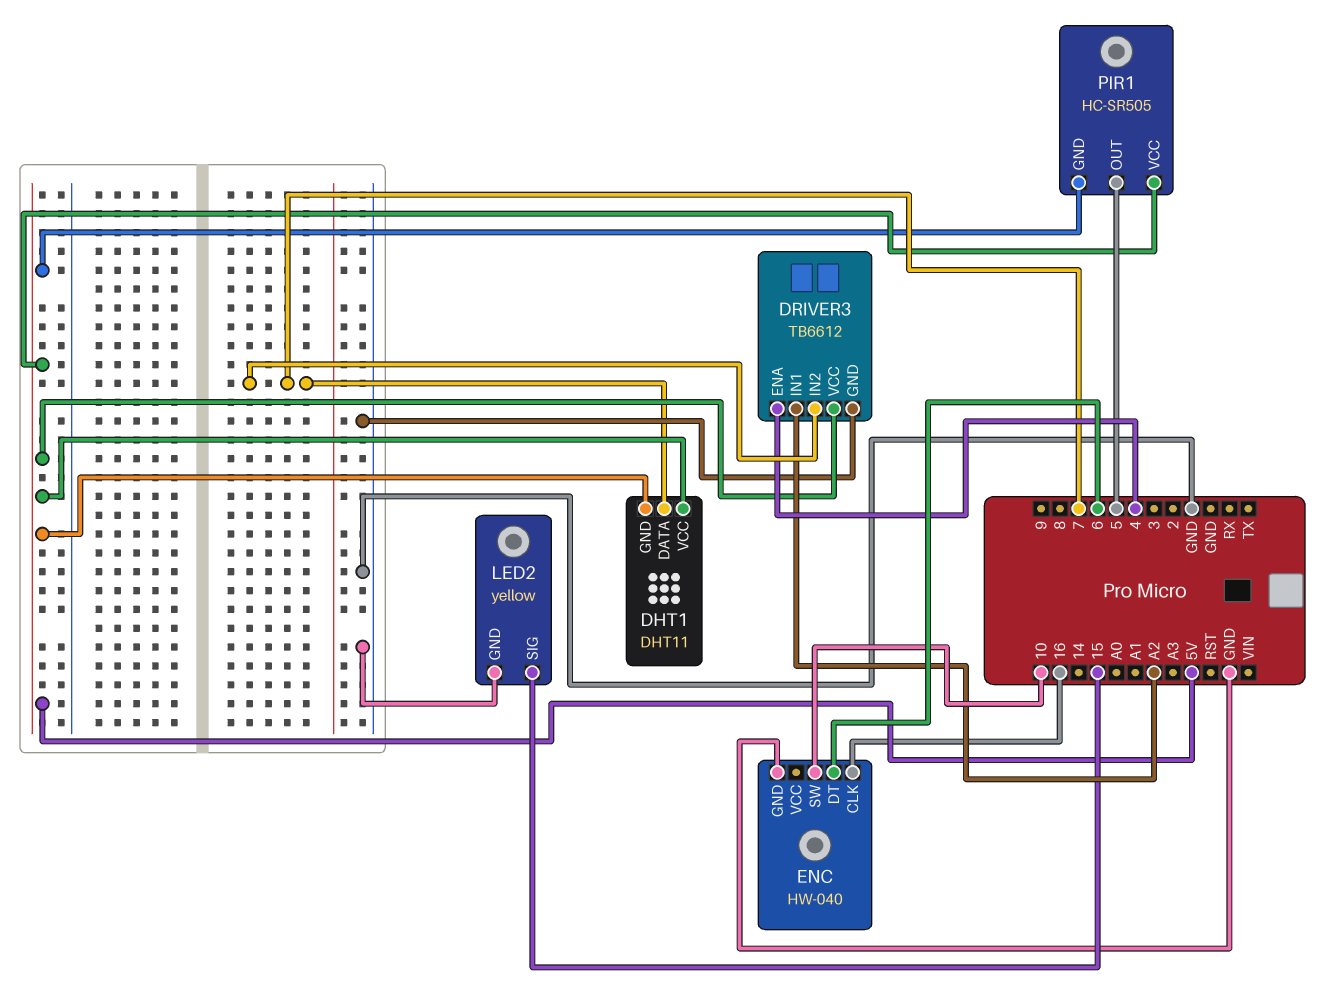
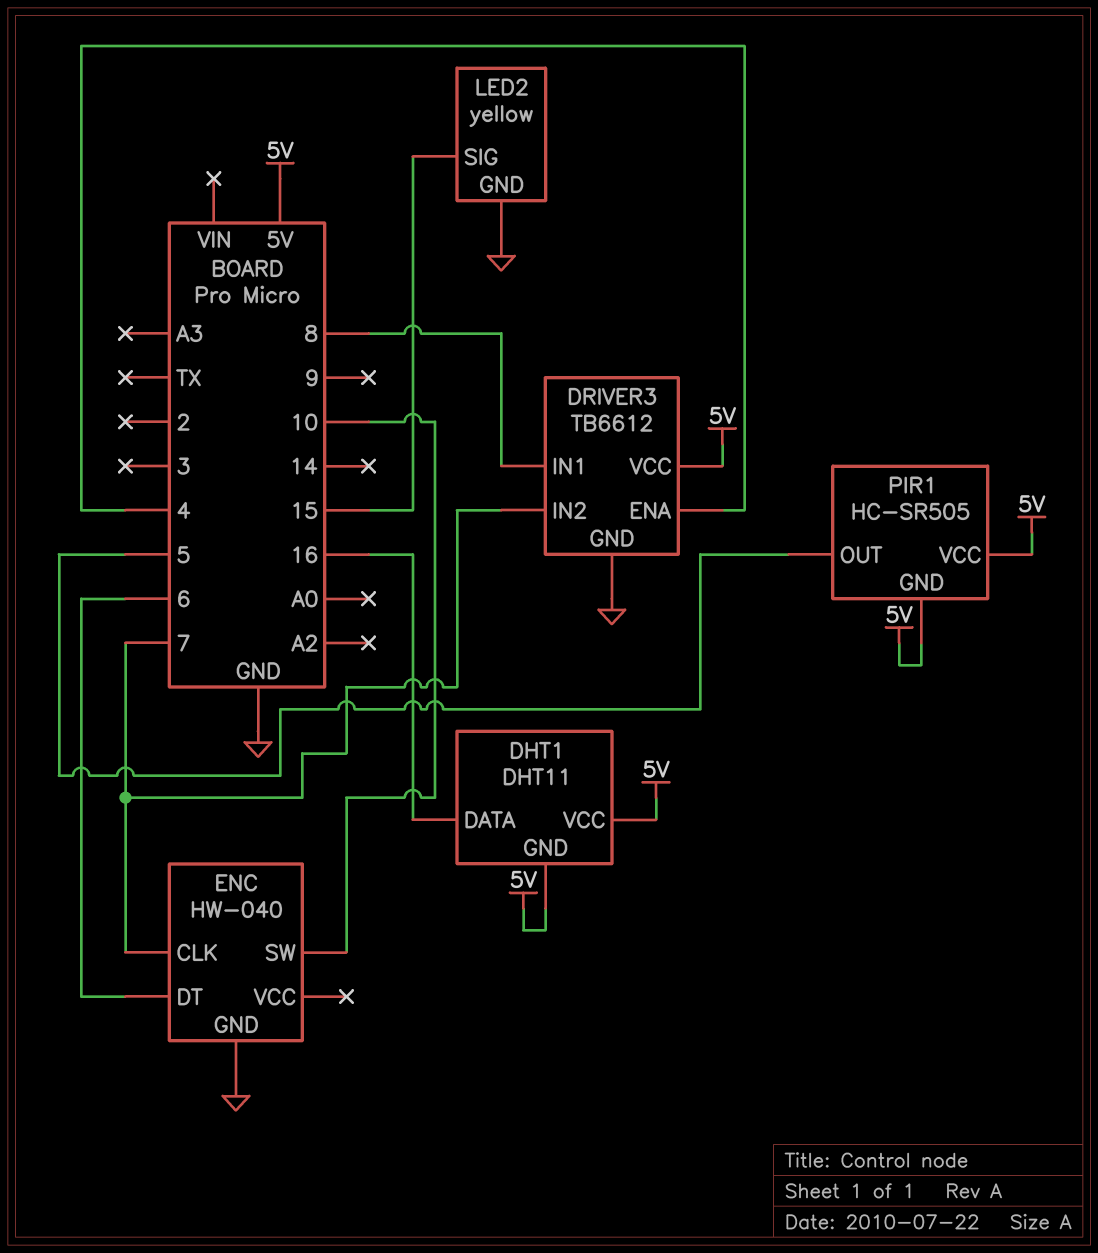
DHT1 pin DATA: 7 -> 16
DRIVER3 pin IN1: A2 -> 8
ENC pin CLK: 16 -> 7

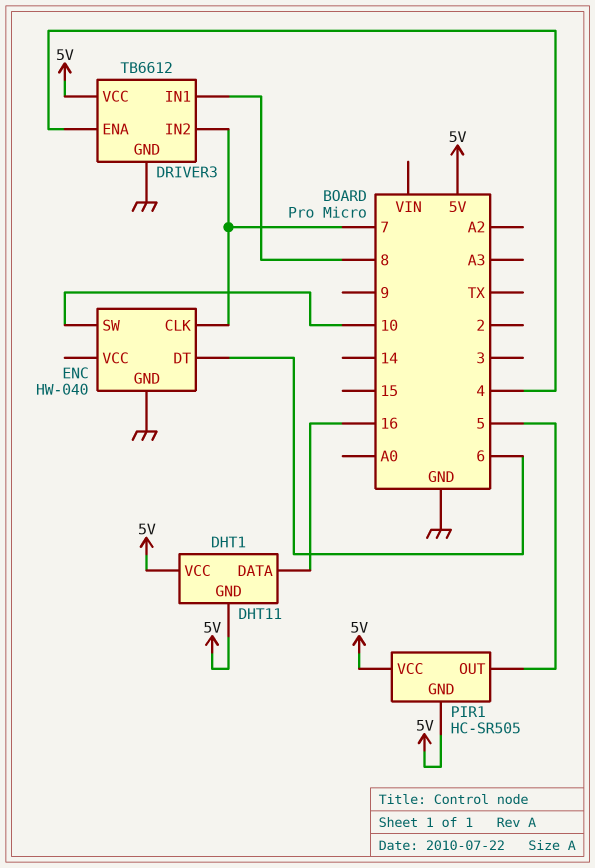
LED2: yellow -> none
LED2 pin GND: GND -> none
LED2 pin SIG: 15 -> none

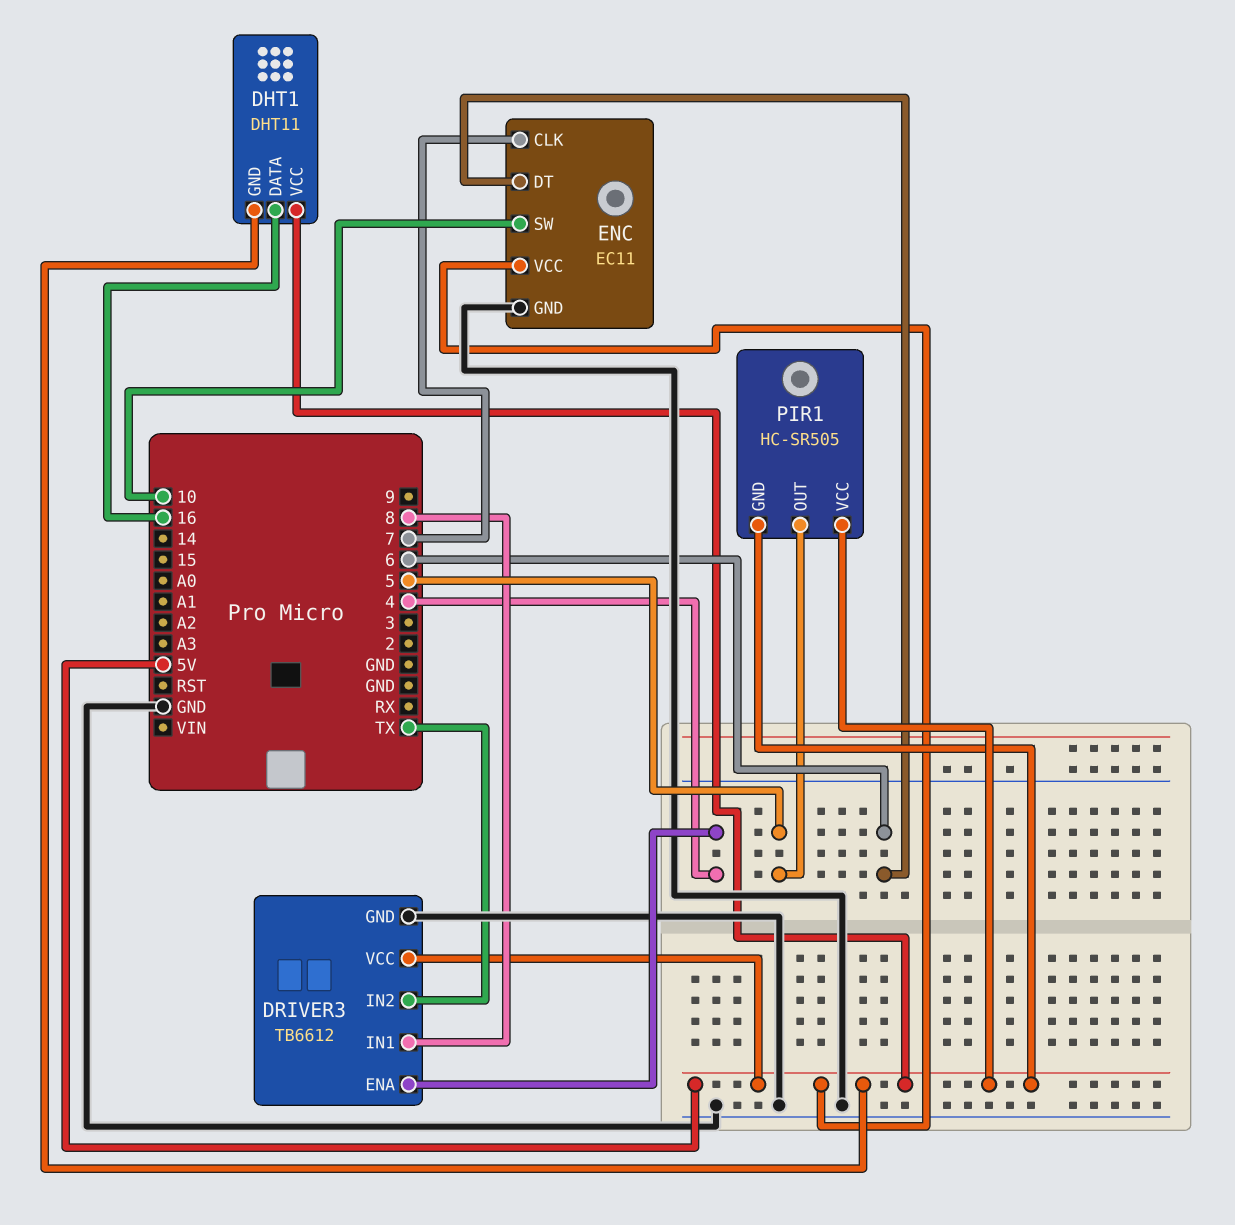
DRIVER3 pin IN2: 7 -> TX
ENC: HW-040 -> EC11
ENC pin VCC: none -> 5V

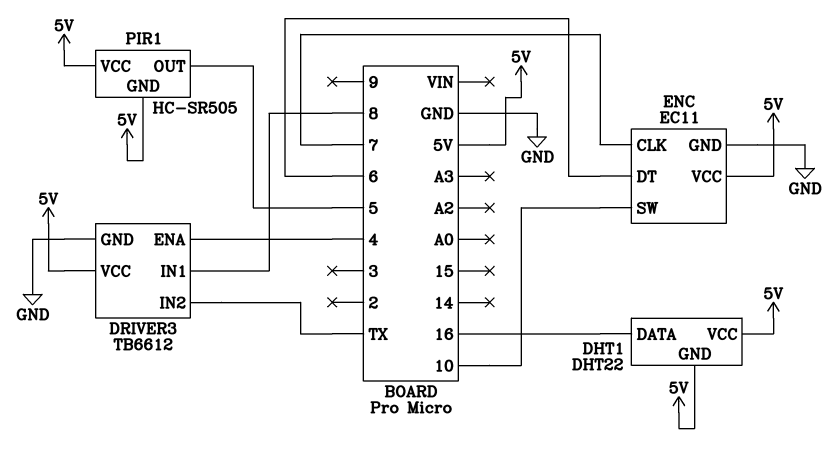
DHT1: DHT11 -> DHT22

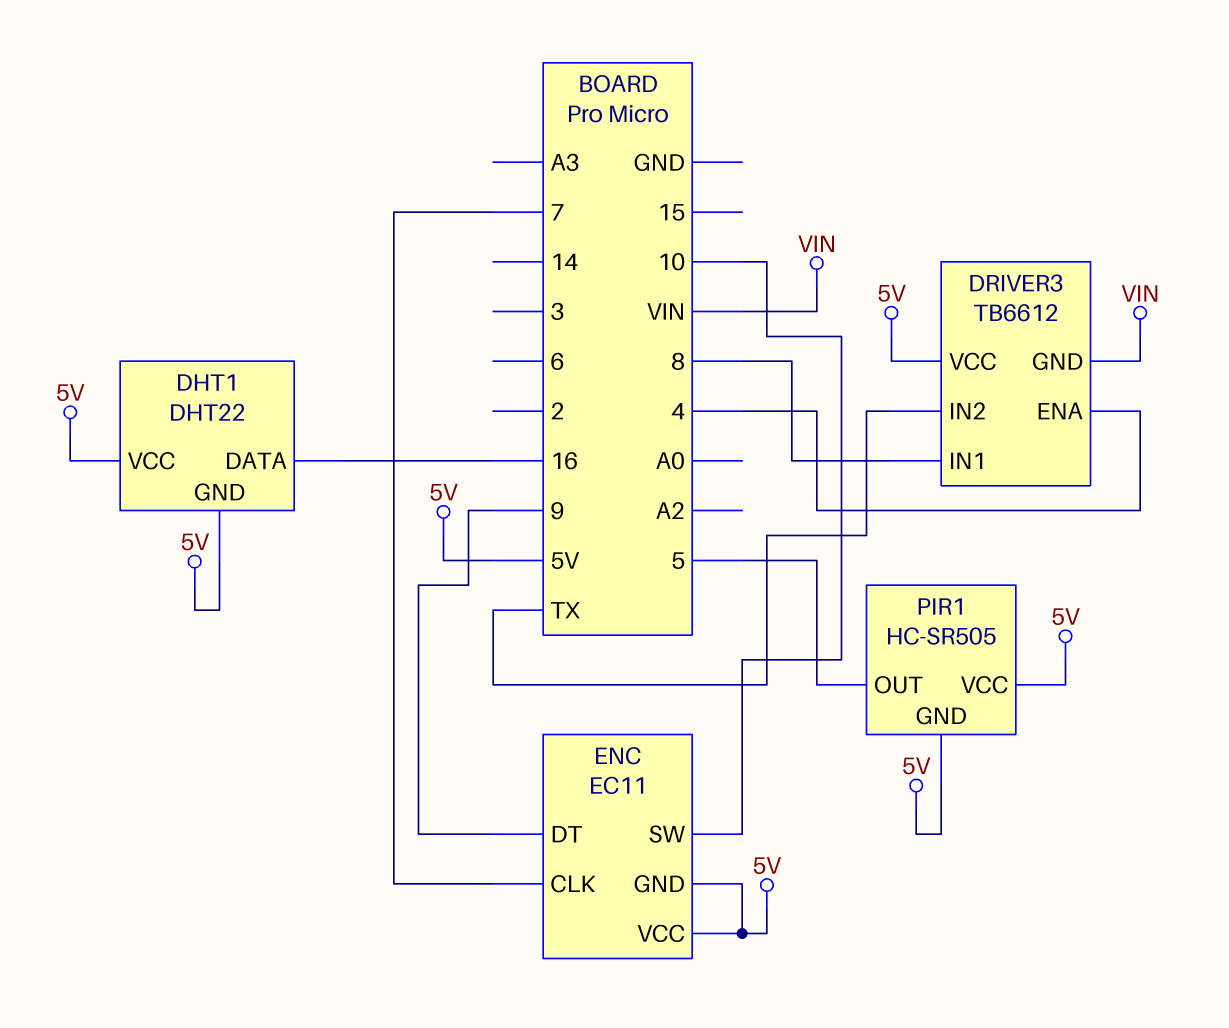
DRIVER3 pin GND: GND -> VIN
ENC pin DT: 6 -> 9
ENC pin GND: GND -> 5V

